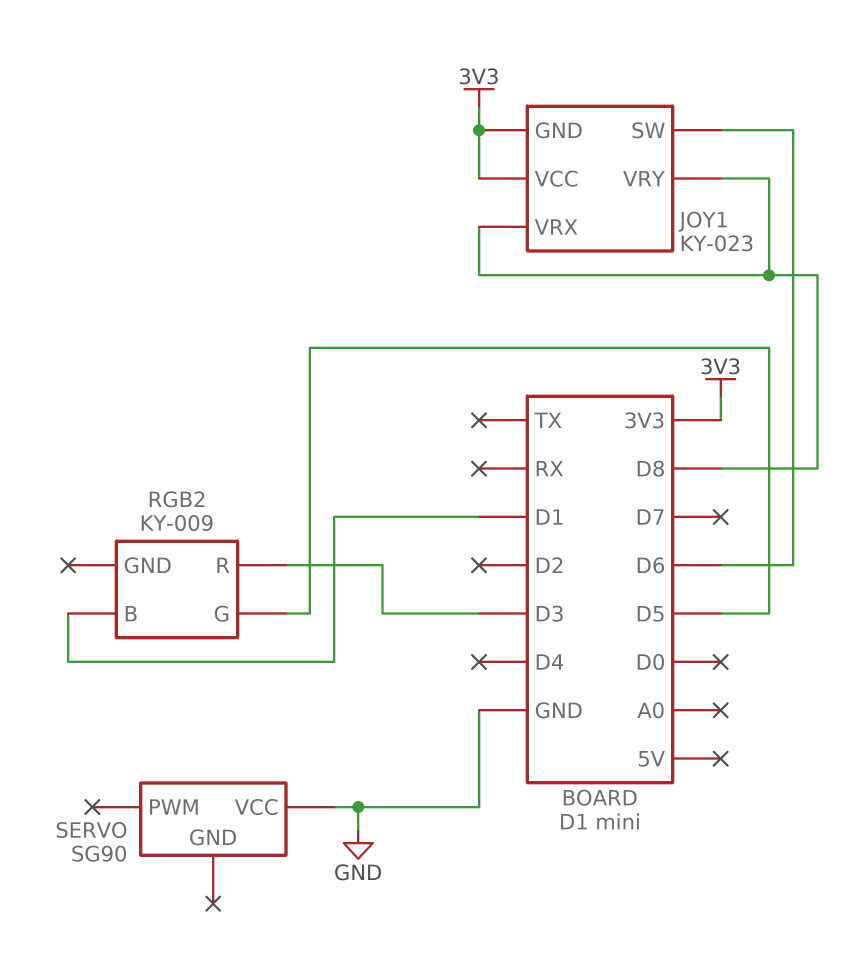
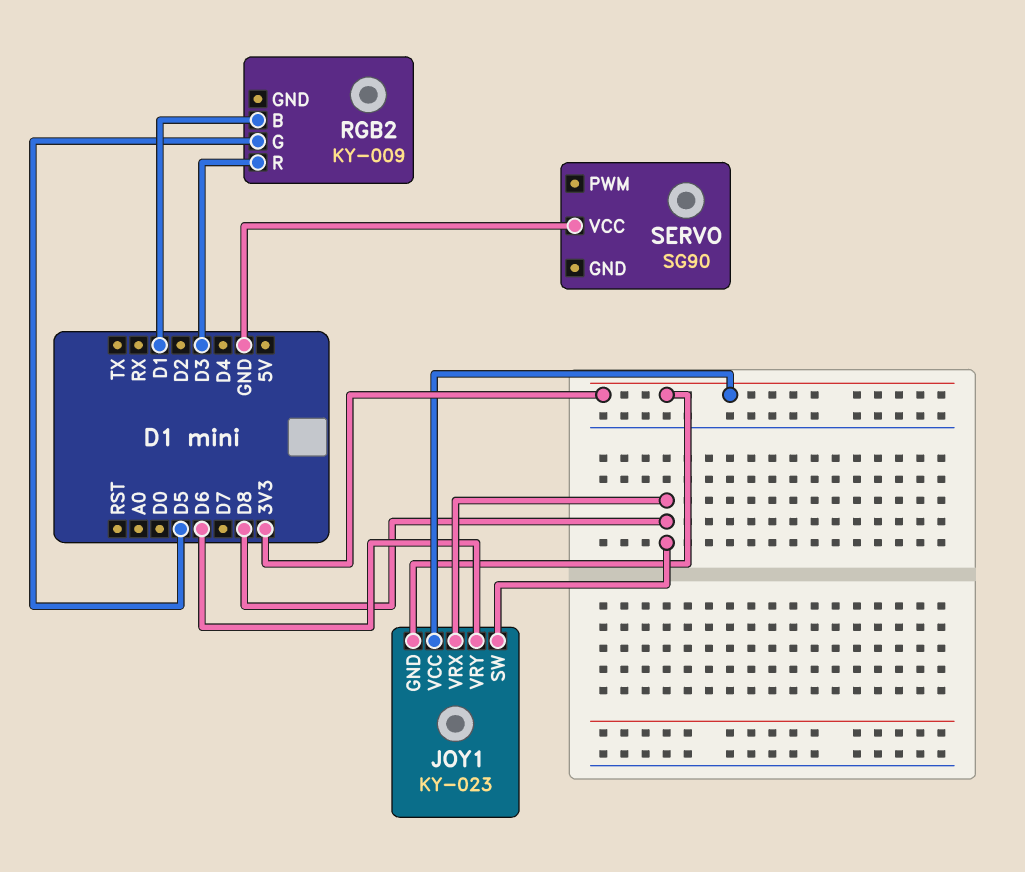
JOY1 pin SW: D6 -> D8
JOY1 pin VRY: D8 -> D6

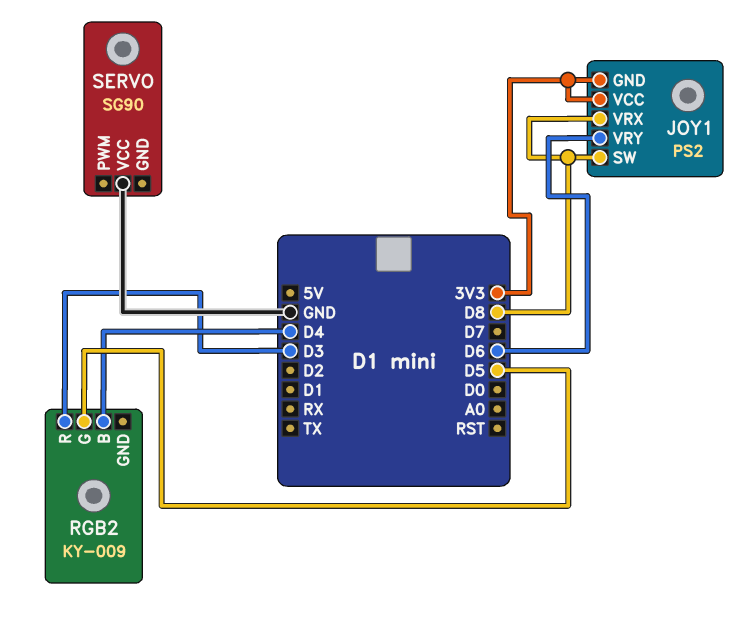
JOY1: KY-023 -> PS2
RGB2 pin B: D1 -> D4

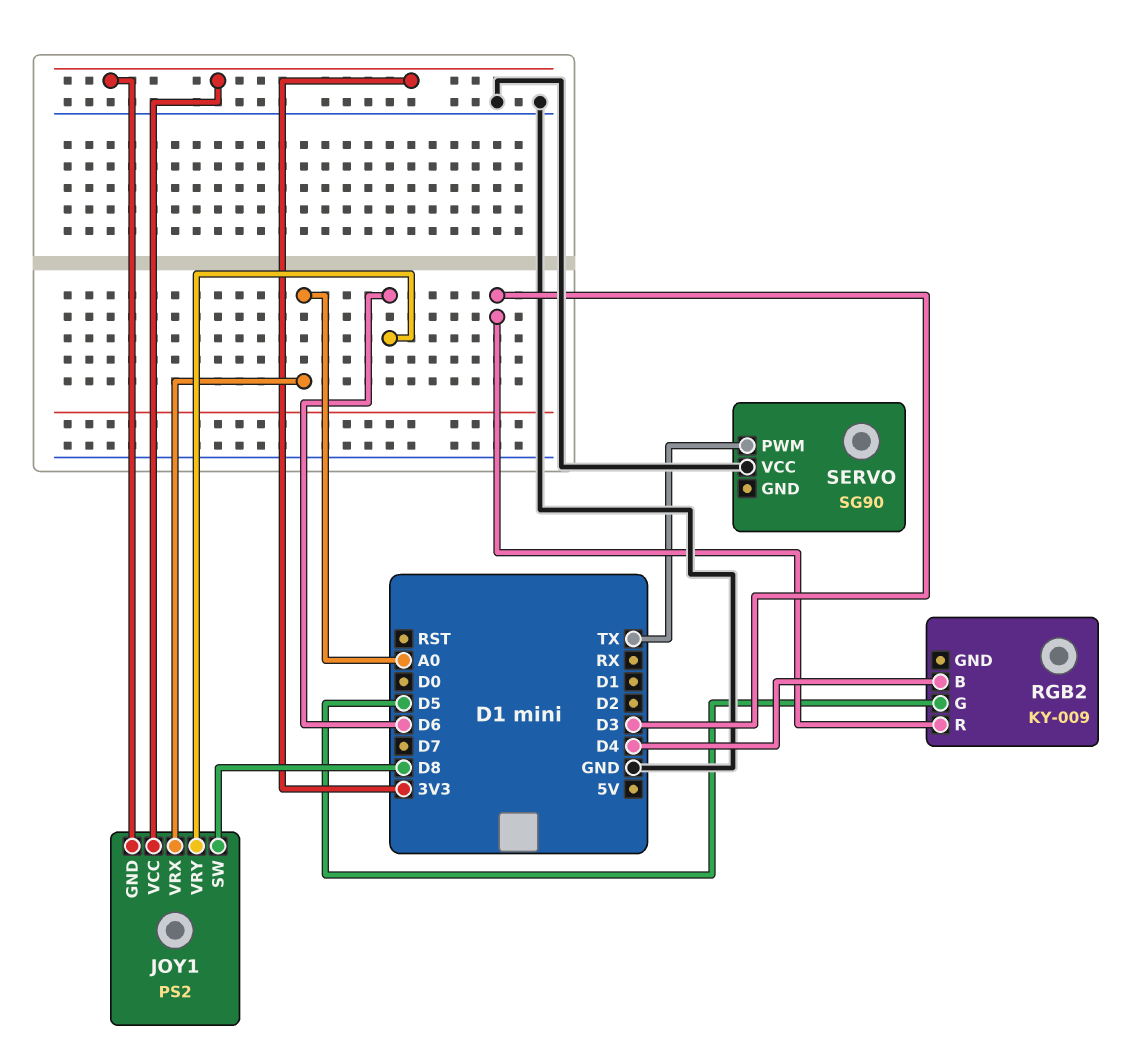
JOY1 pin VRX: D8 -> A0
SERVO pin PWM: none -> TX

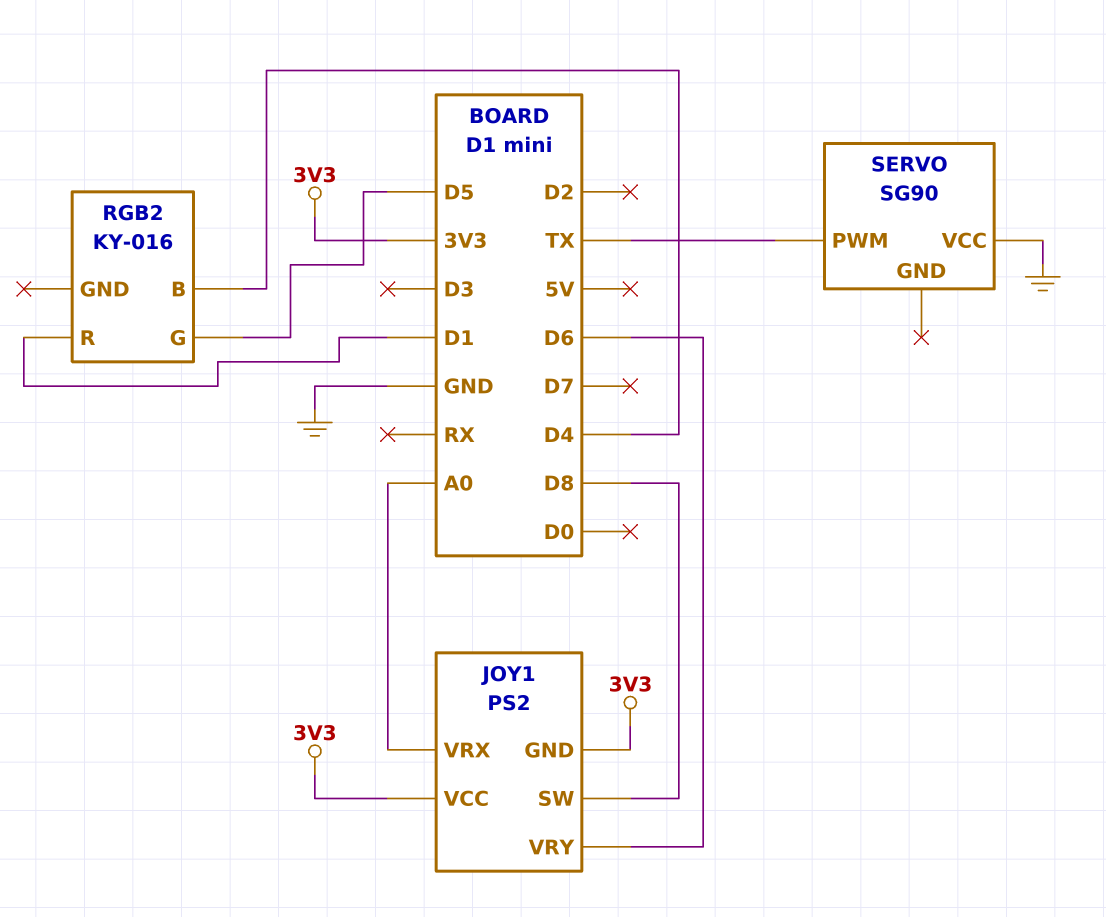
RGB2: KY-009 -> KY-016
RGB2 pin R: D3 -> D1

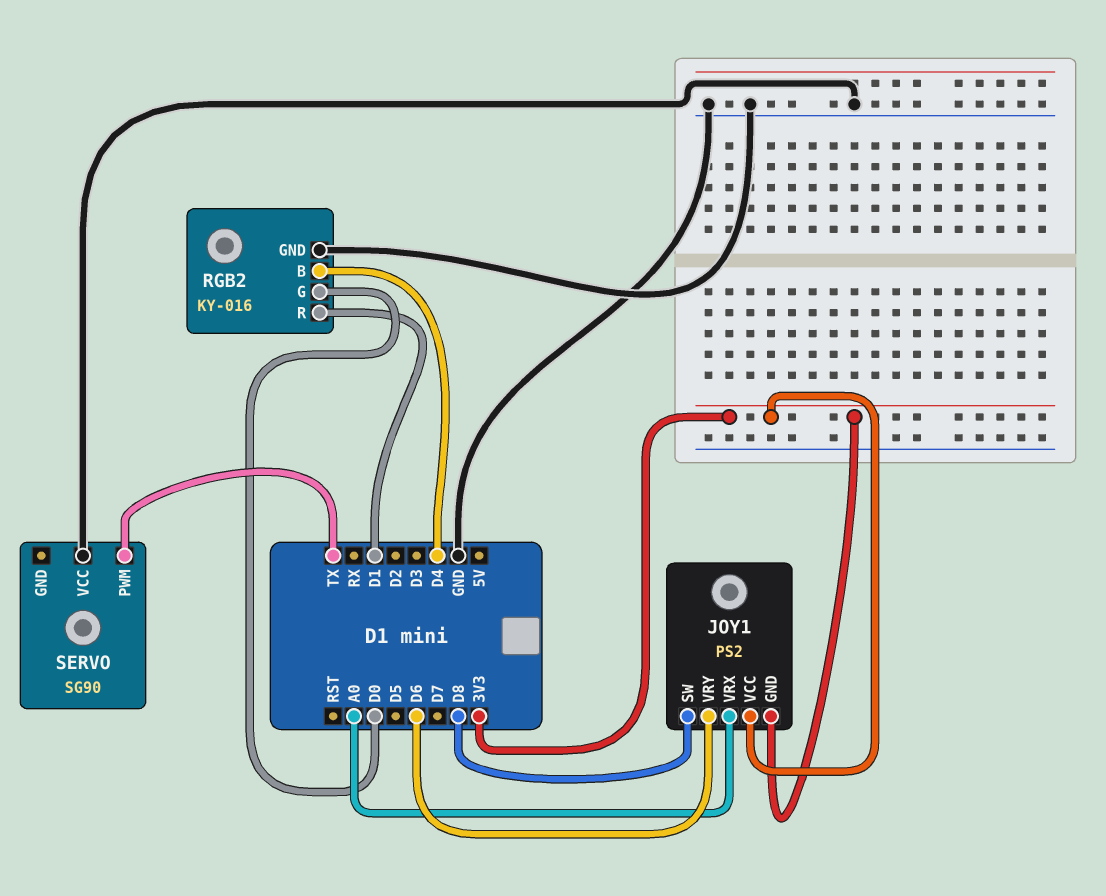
RGB2 pin G: D5 -> D0
RGB2 pin GND: none -> GND

